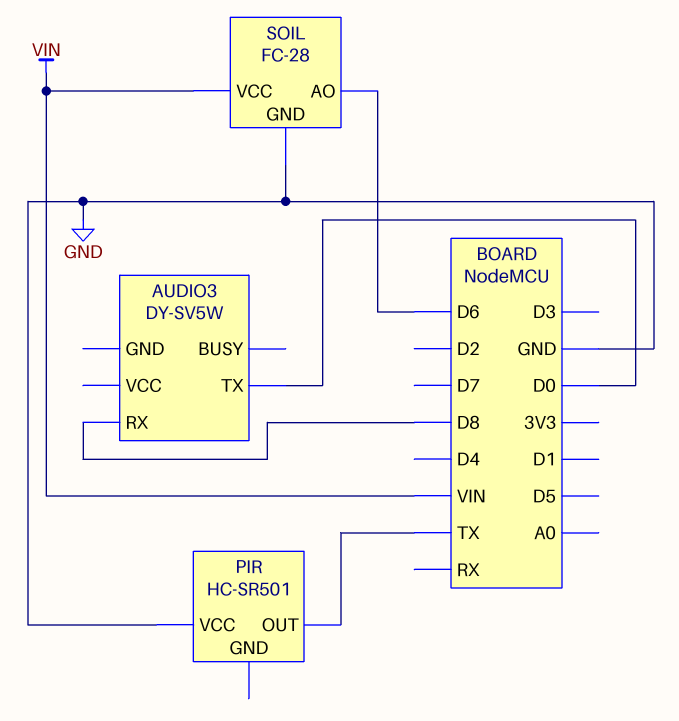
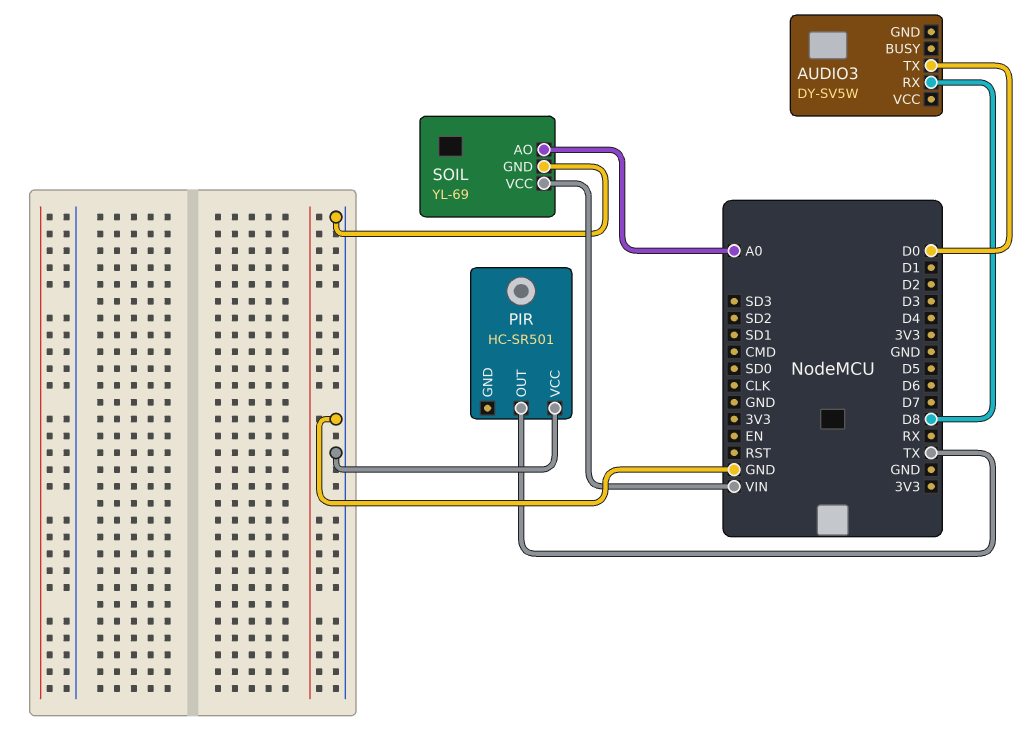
SOIL: FC-28 -> YL-69
SOIL pin AO: D6 -> A0

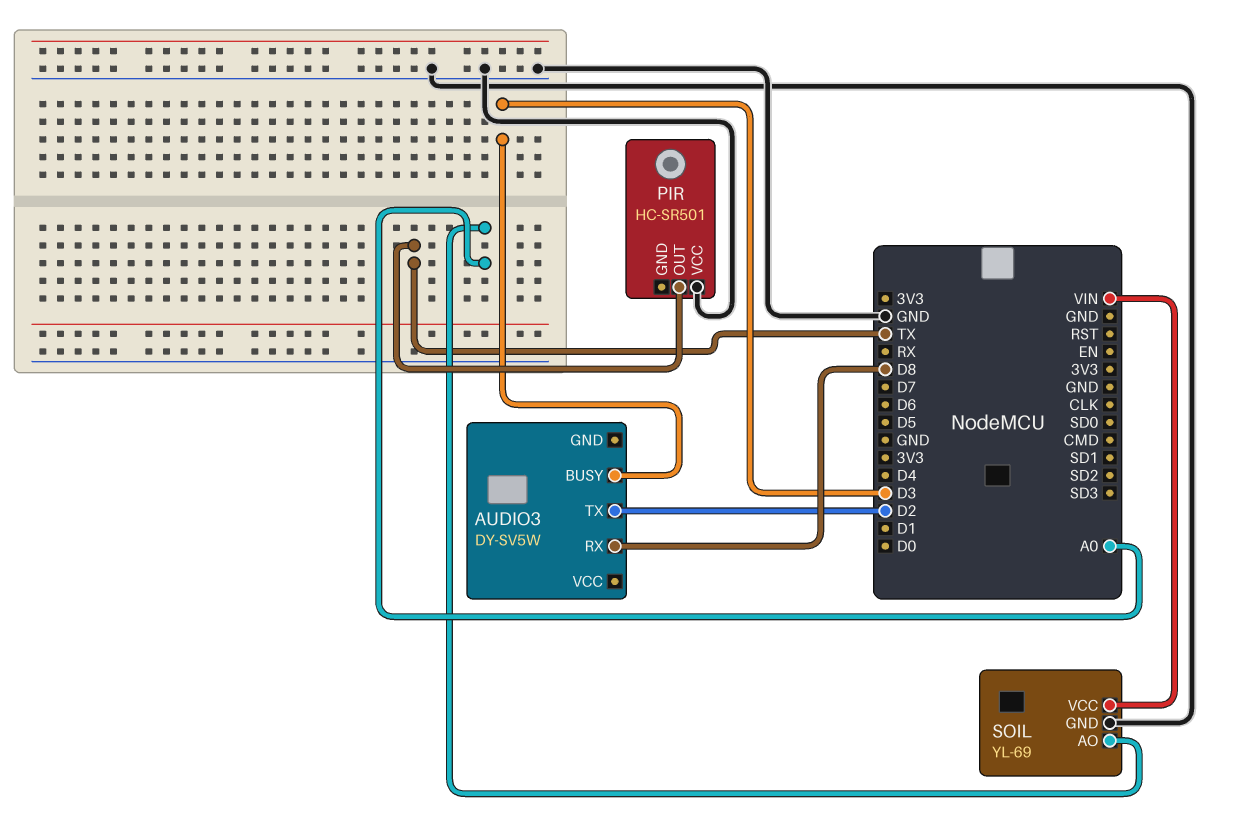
AUDIO3 pin BUSY: none -> D3
AUDIO3 pin TX: D0 -> D2

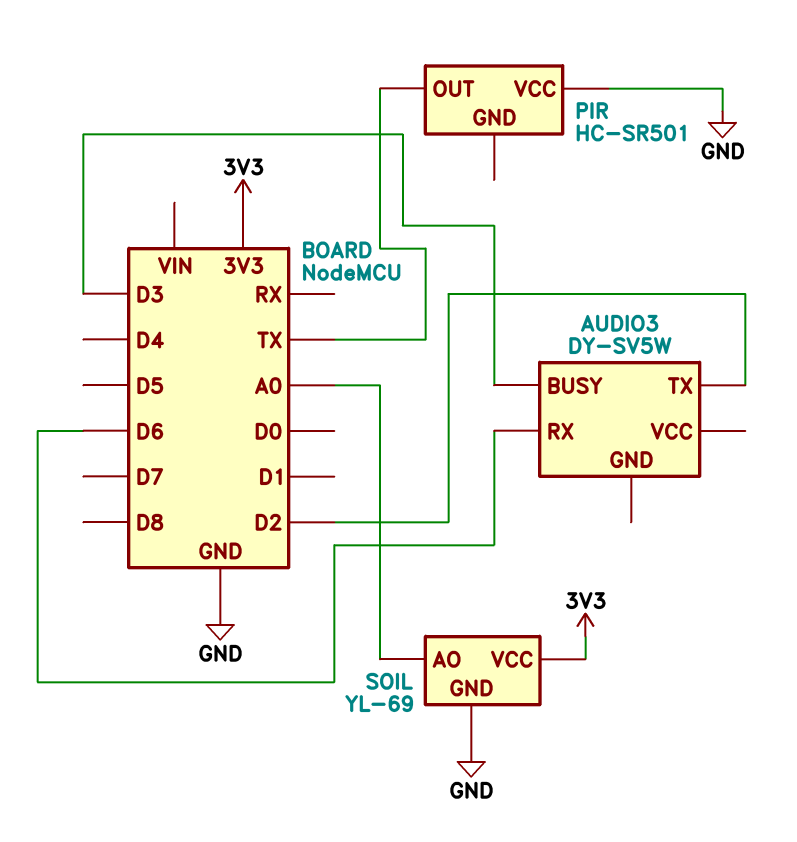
AUDIO3 pin RX: D8 -> D6
SOIL pin VCC: VIN -> 3V3

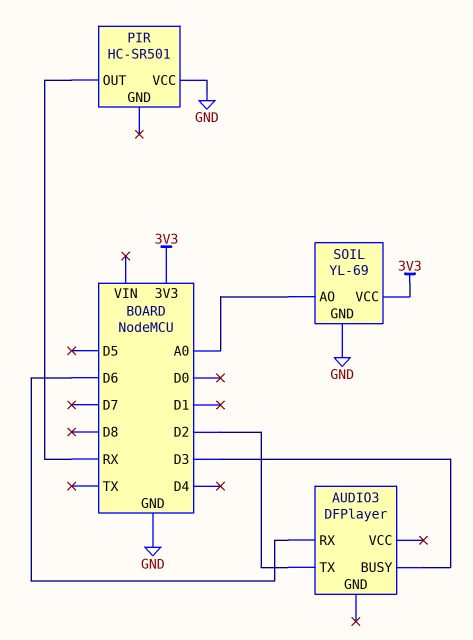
AUDIO3: DY-SV5W -> DFPlayer
PIR pin OUT: TX -> RX

